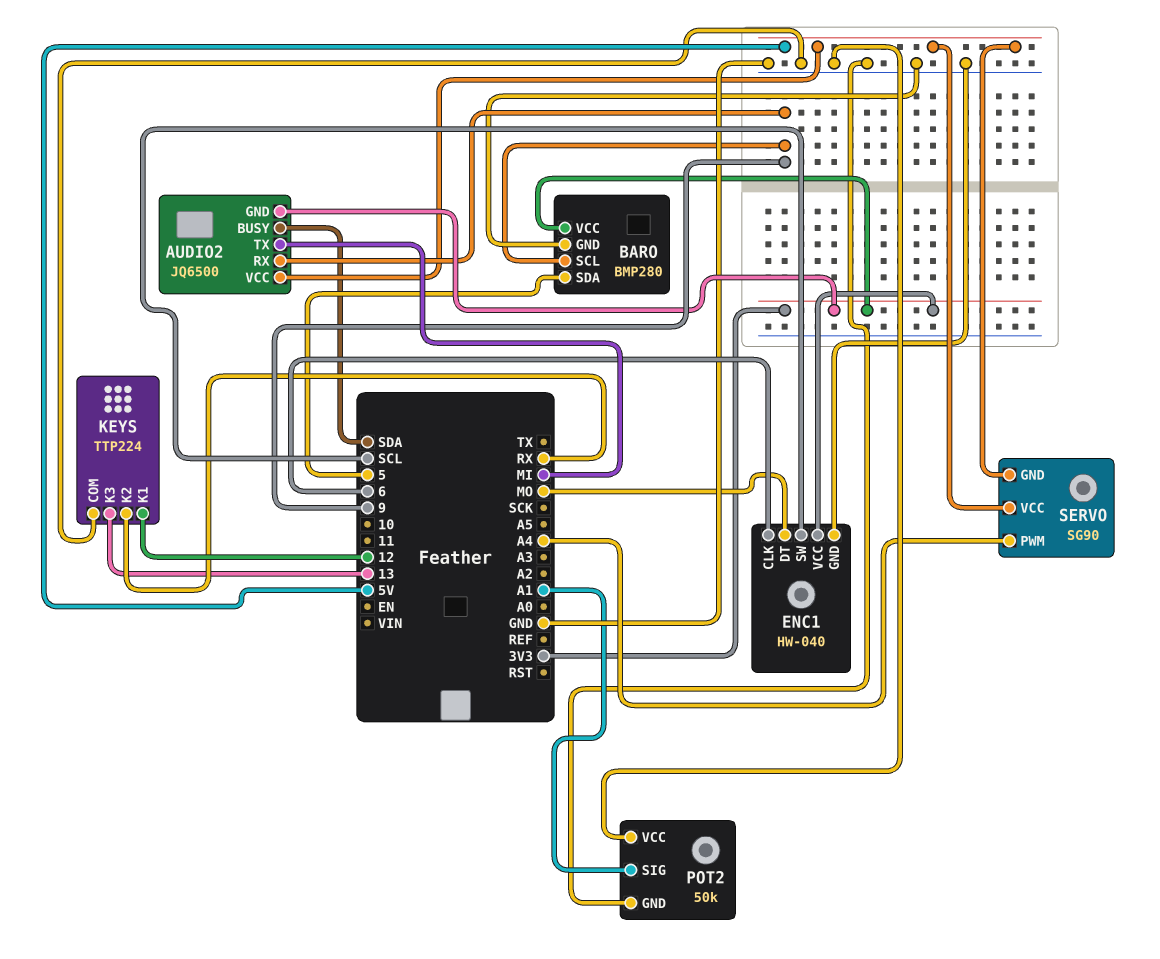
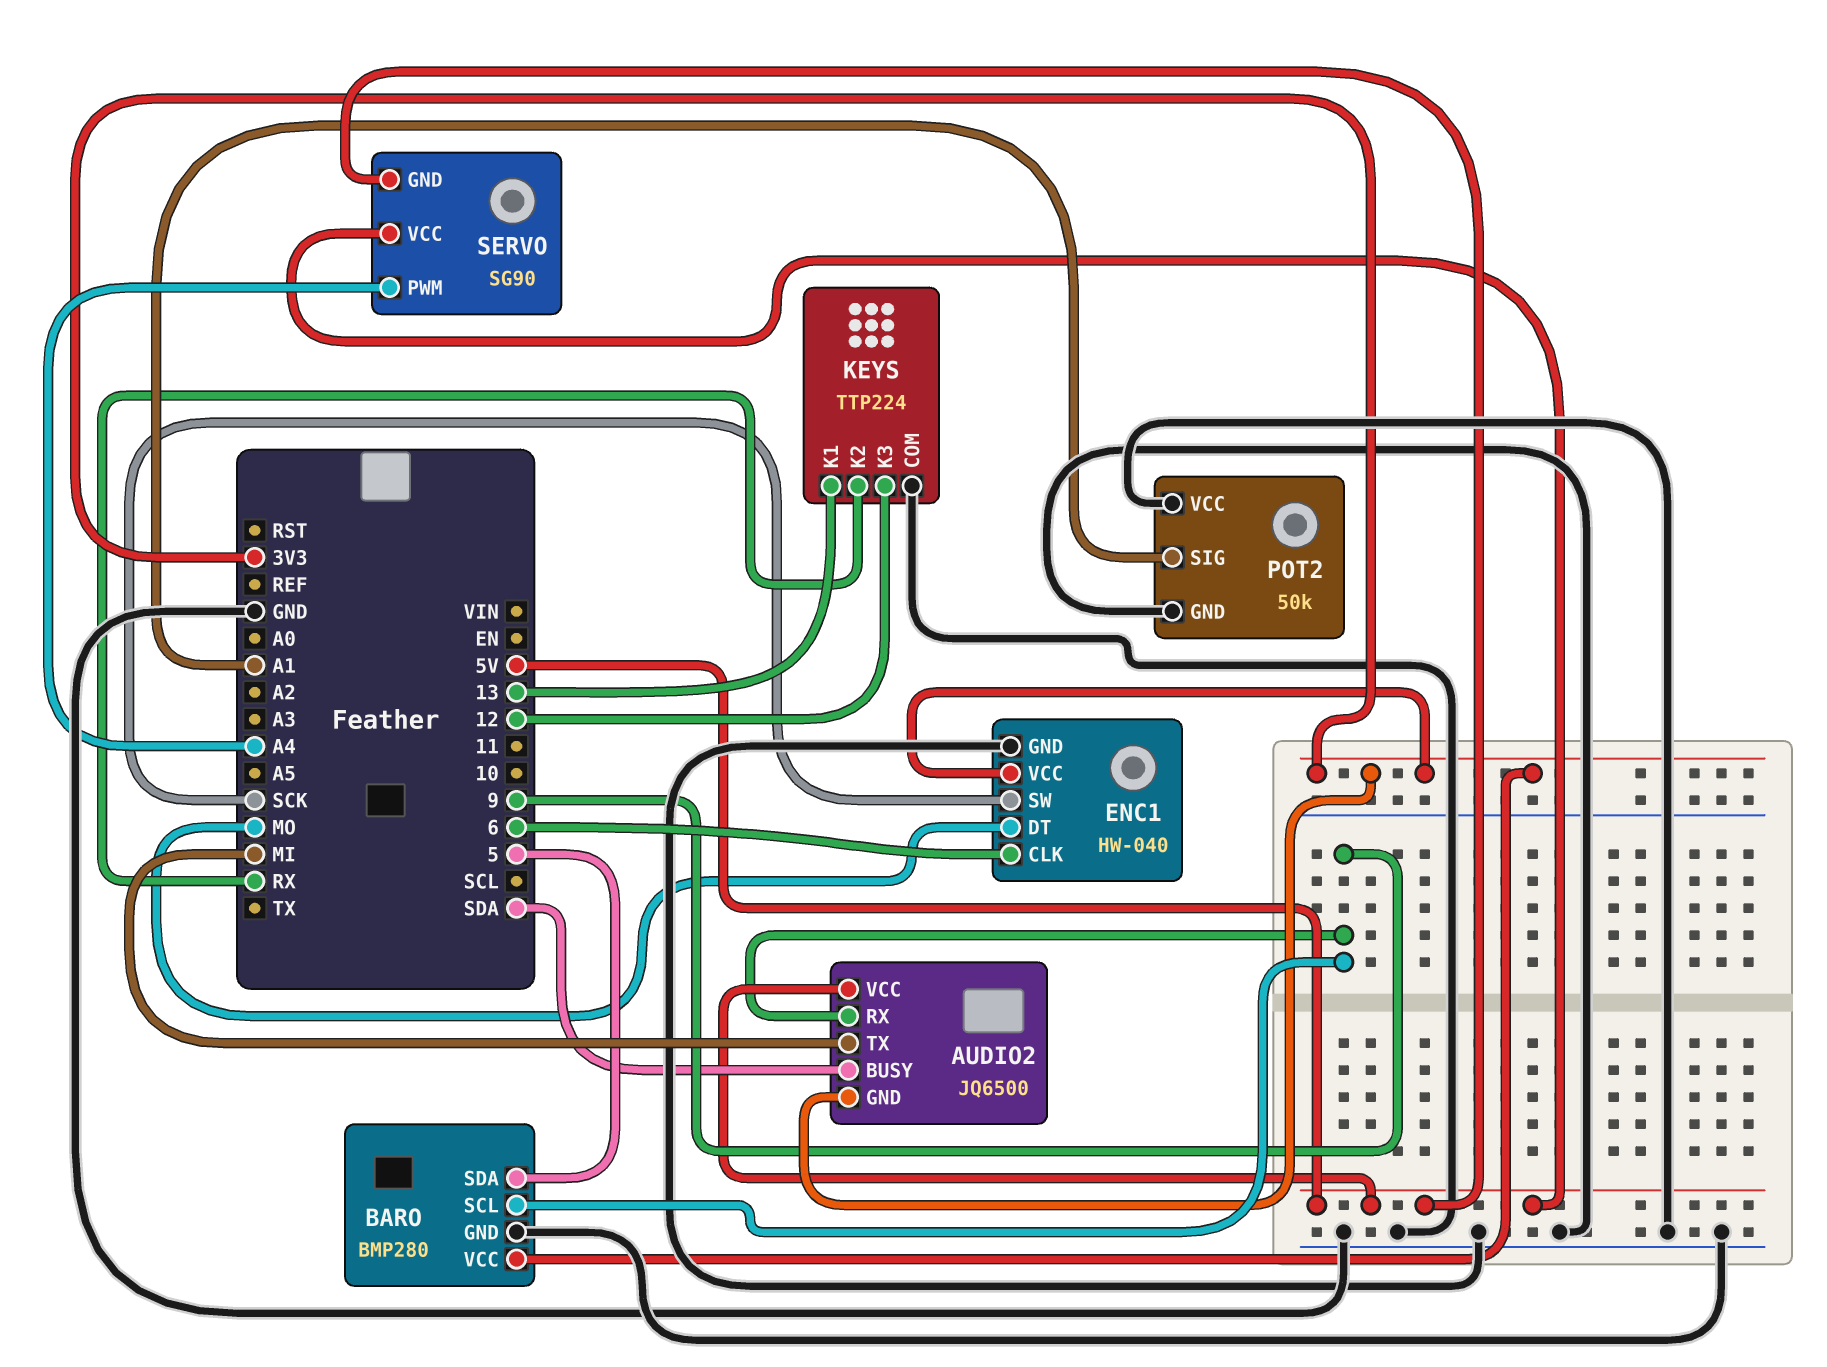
ENC1 pin SW: SCL -> SCK
KEYS pin K1: 12 -> 13
KEYS pin K3: 13 -> 12

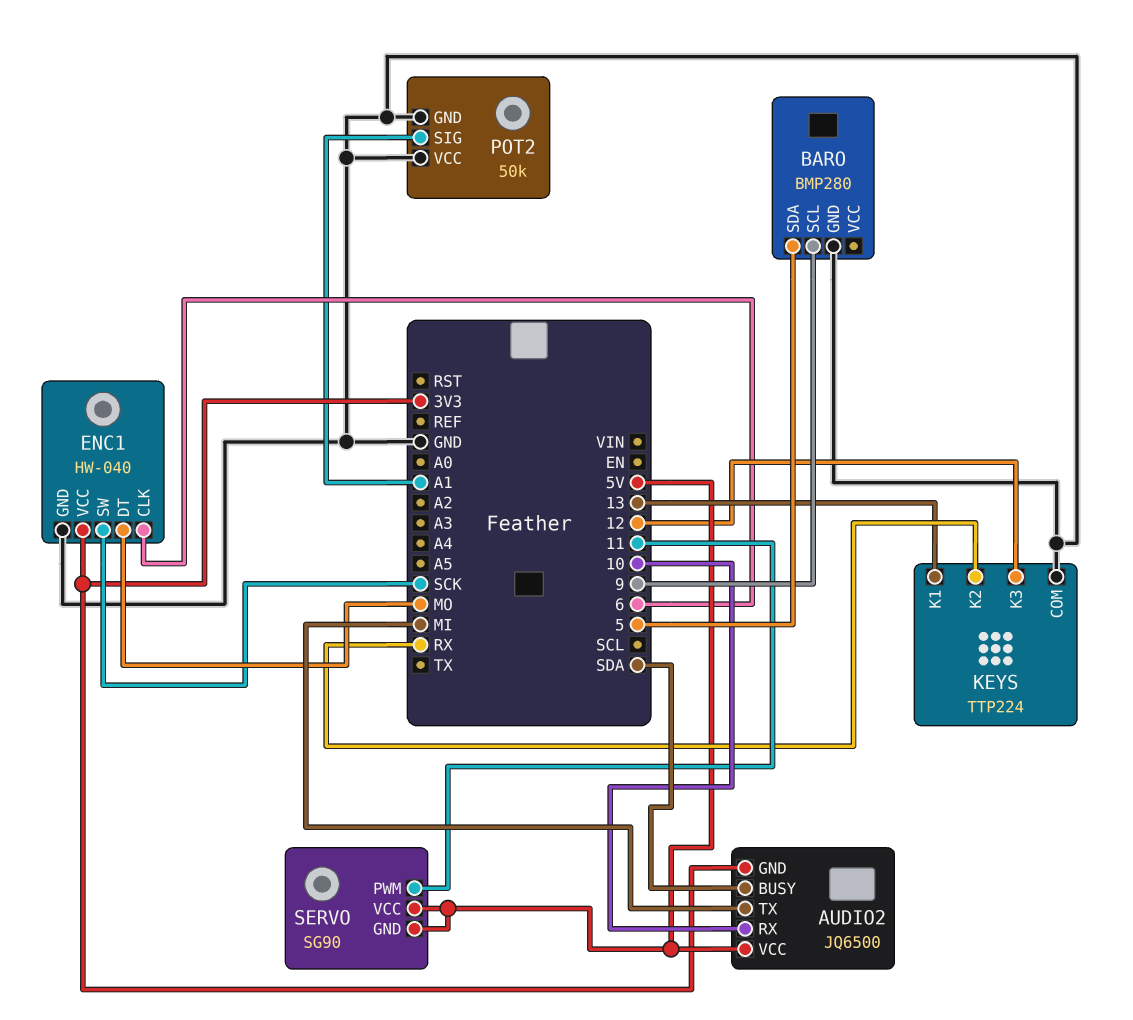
AUDIO2 pin RX: 9 -> 10
BARO pin VCC: 3V3 -> none
SERVO pin PWM: A4 -> 11

